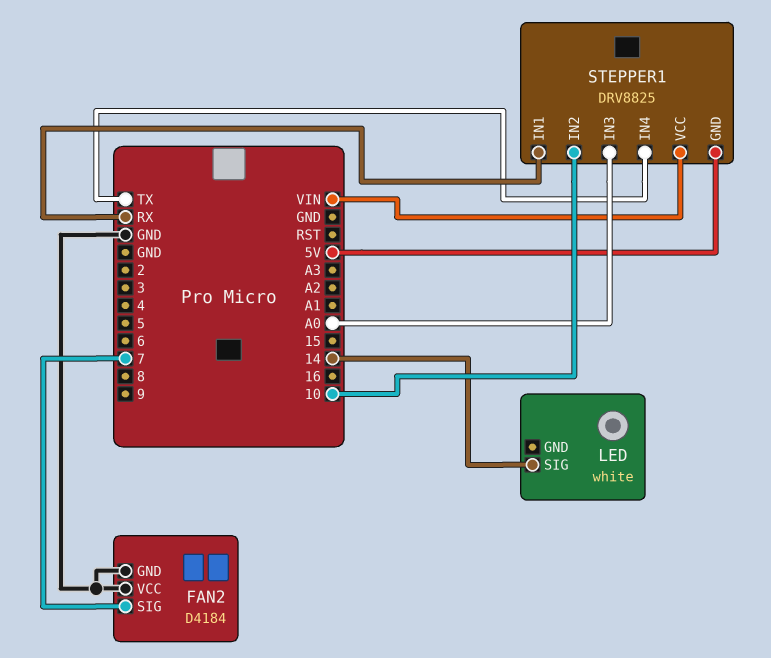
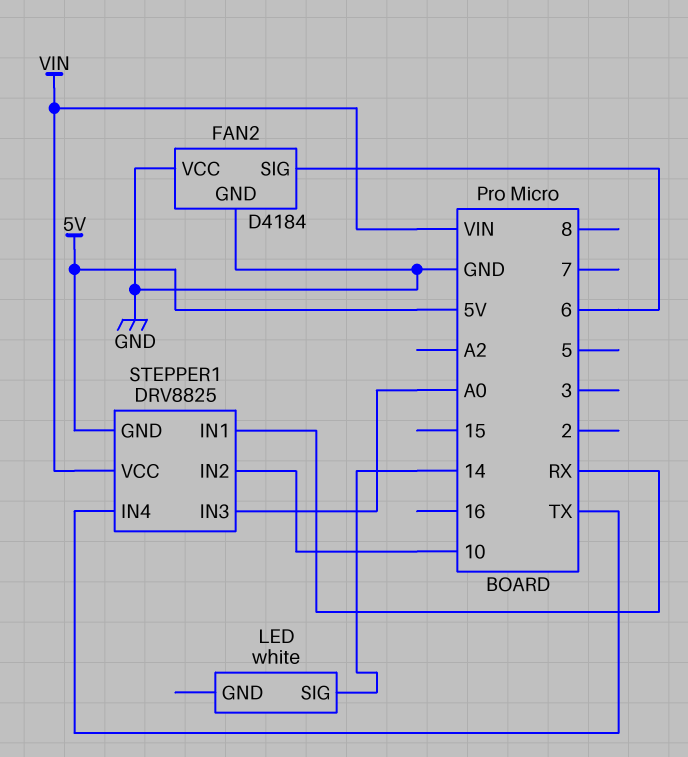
FAN2 pin SIG: 7 -> 6

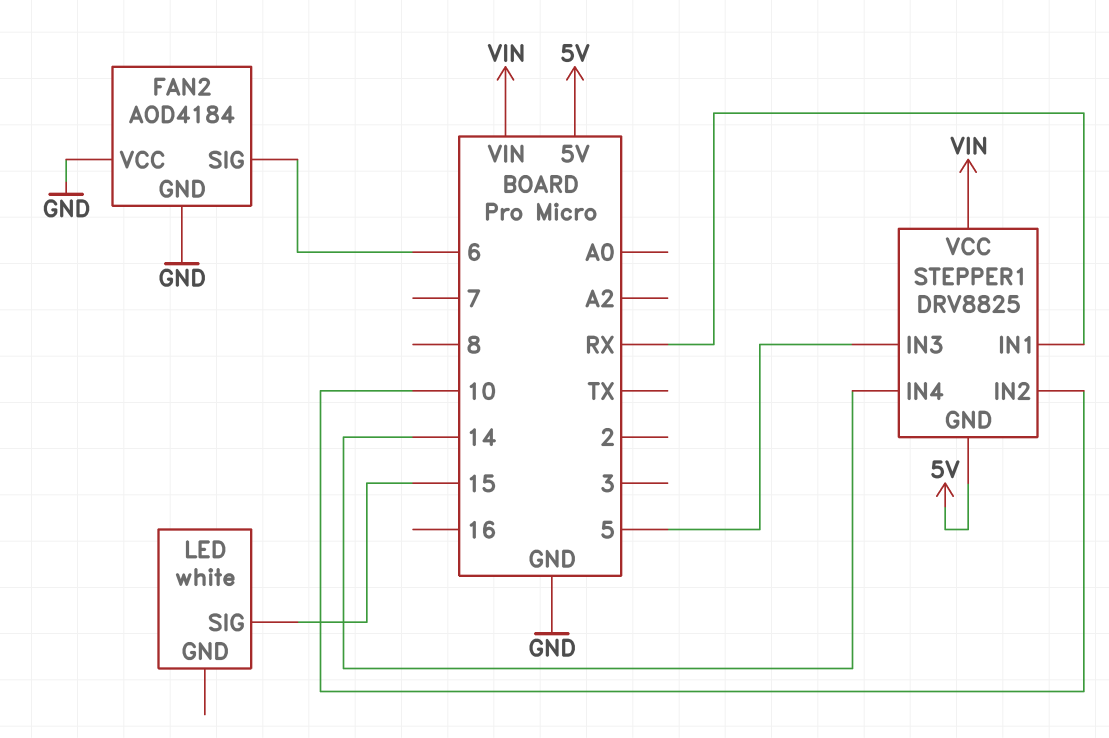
FAN2: D4184 -> AOD4184
LED pin SIG: 14 -> 15
STEPPER1 pin IN3: A0 -> 5
STEPPER1 pin IN4: TX -> 14

